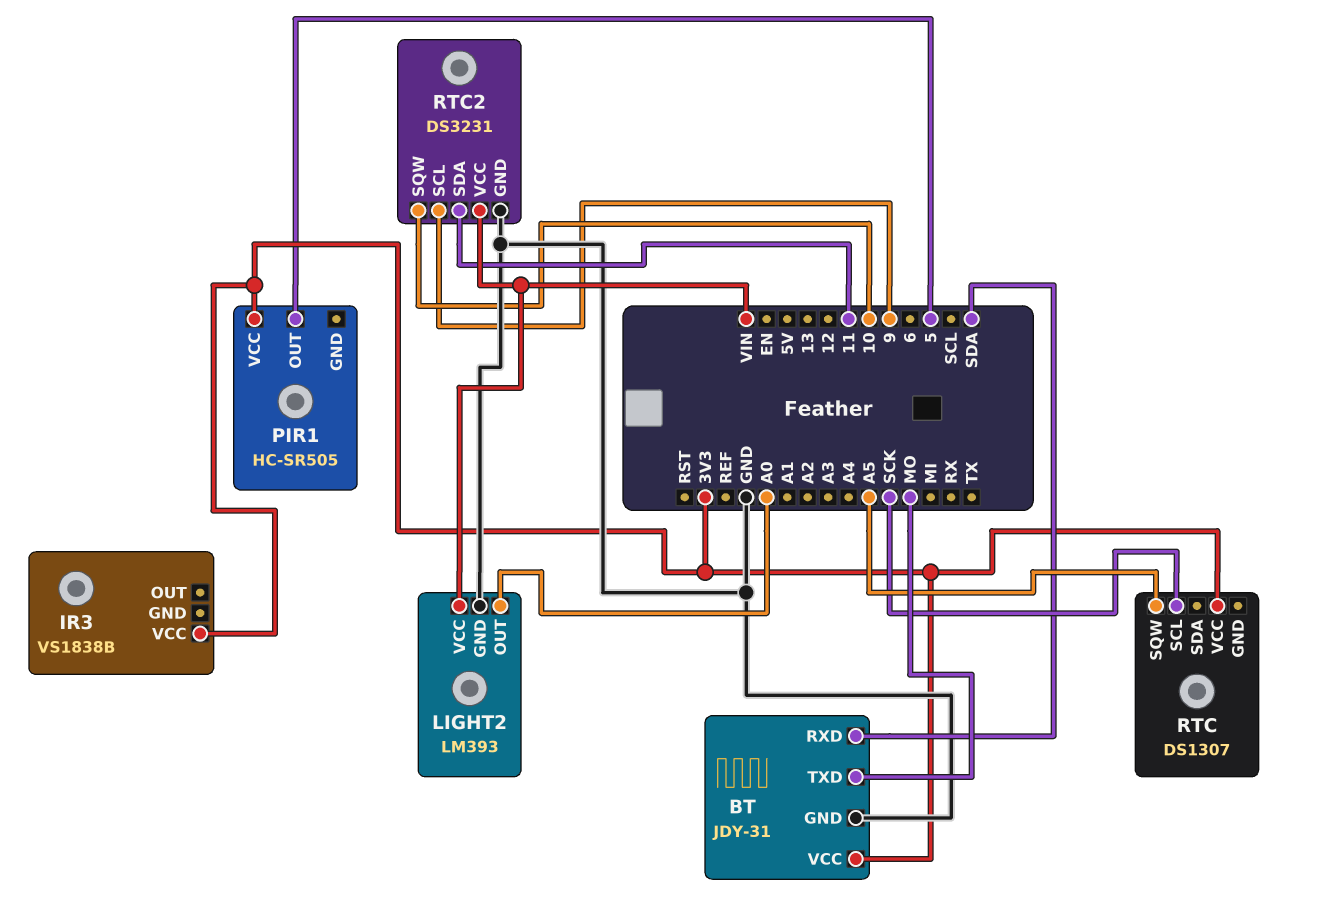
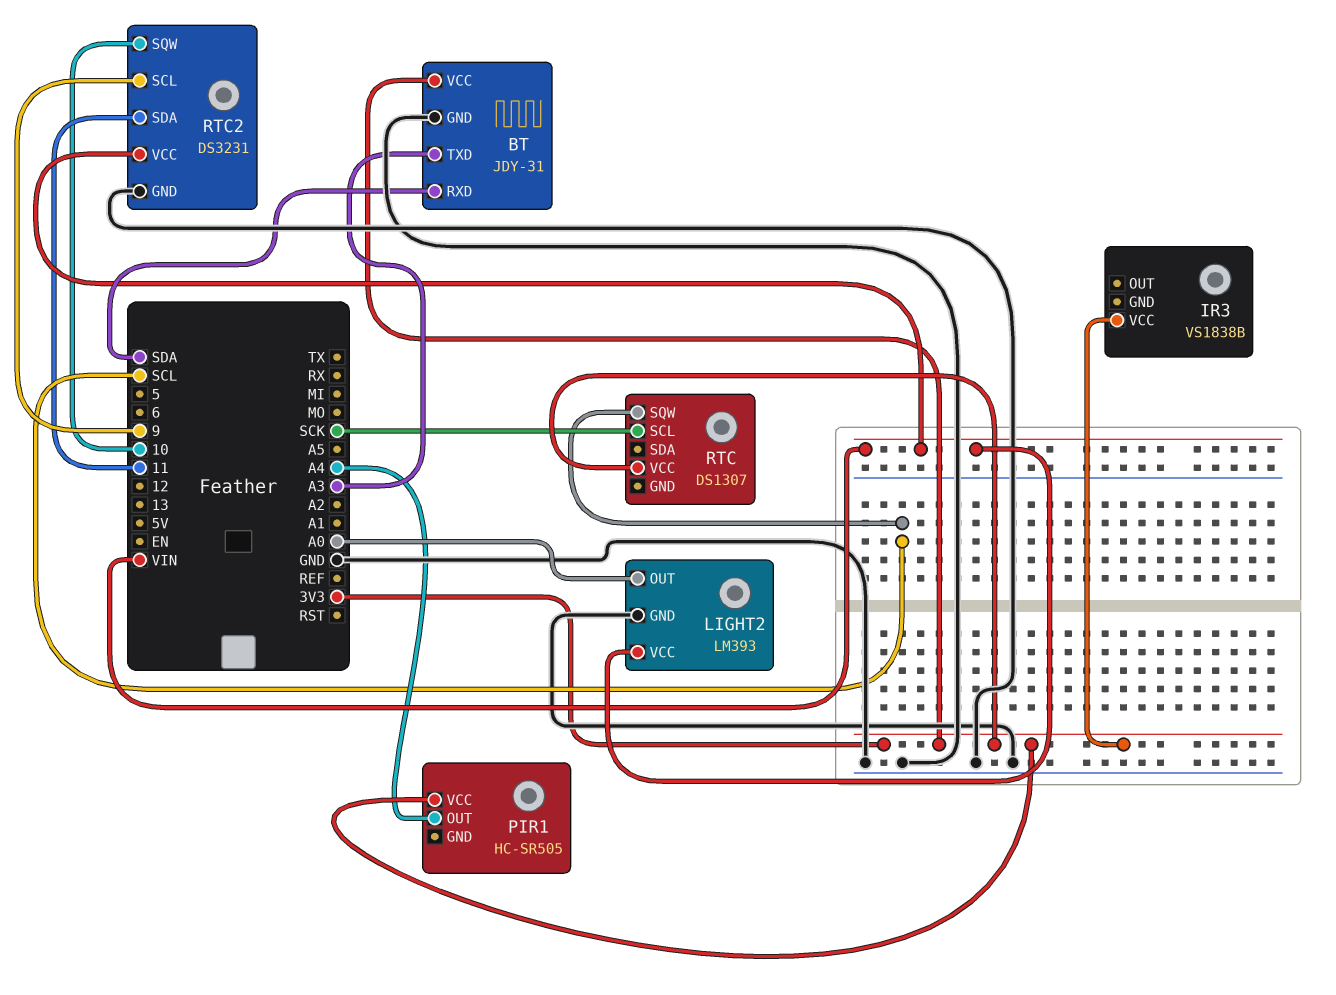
BT pin TXD: MO -> A3
PIR1 pin OUT: 5 -> A4
RTC pin SQW: A5 -> SCL

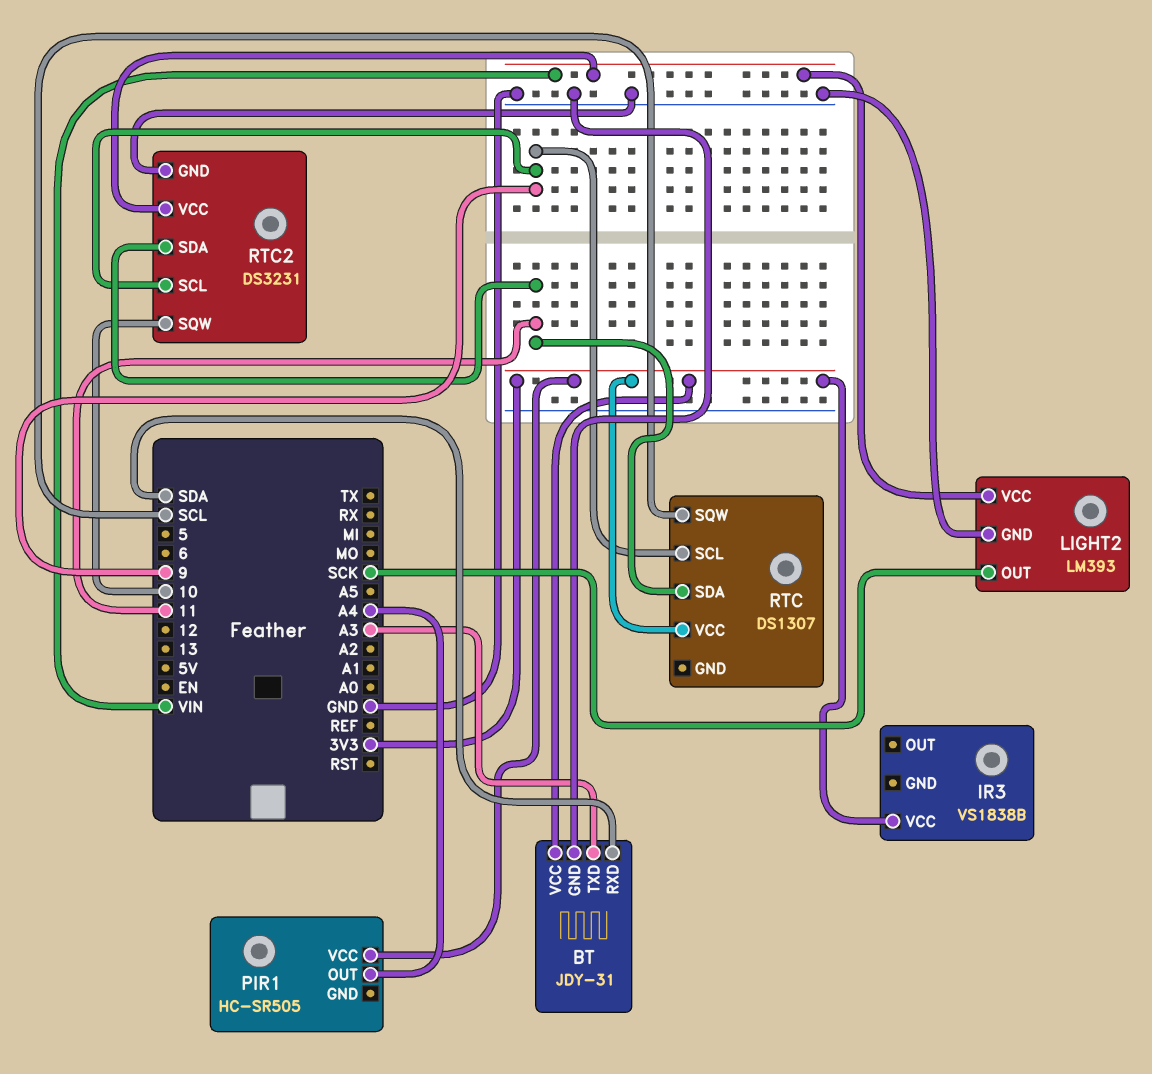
LIGHT2 pin OUT: A0 -> SCK
RTC pin SCL: SCK -> 9
RTC pin SDA: none -> 11

